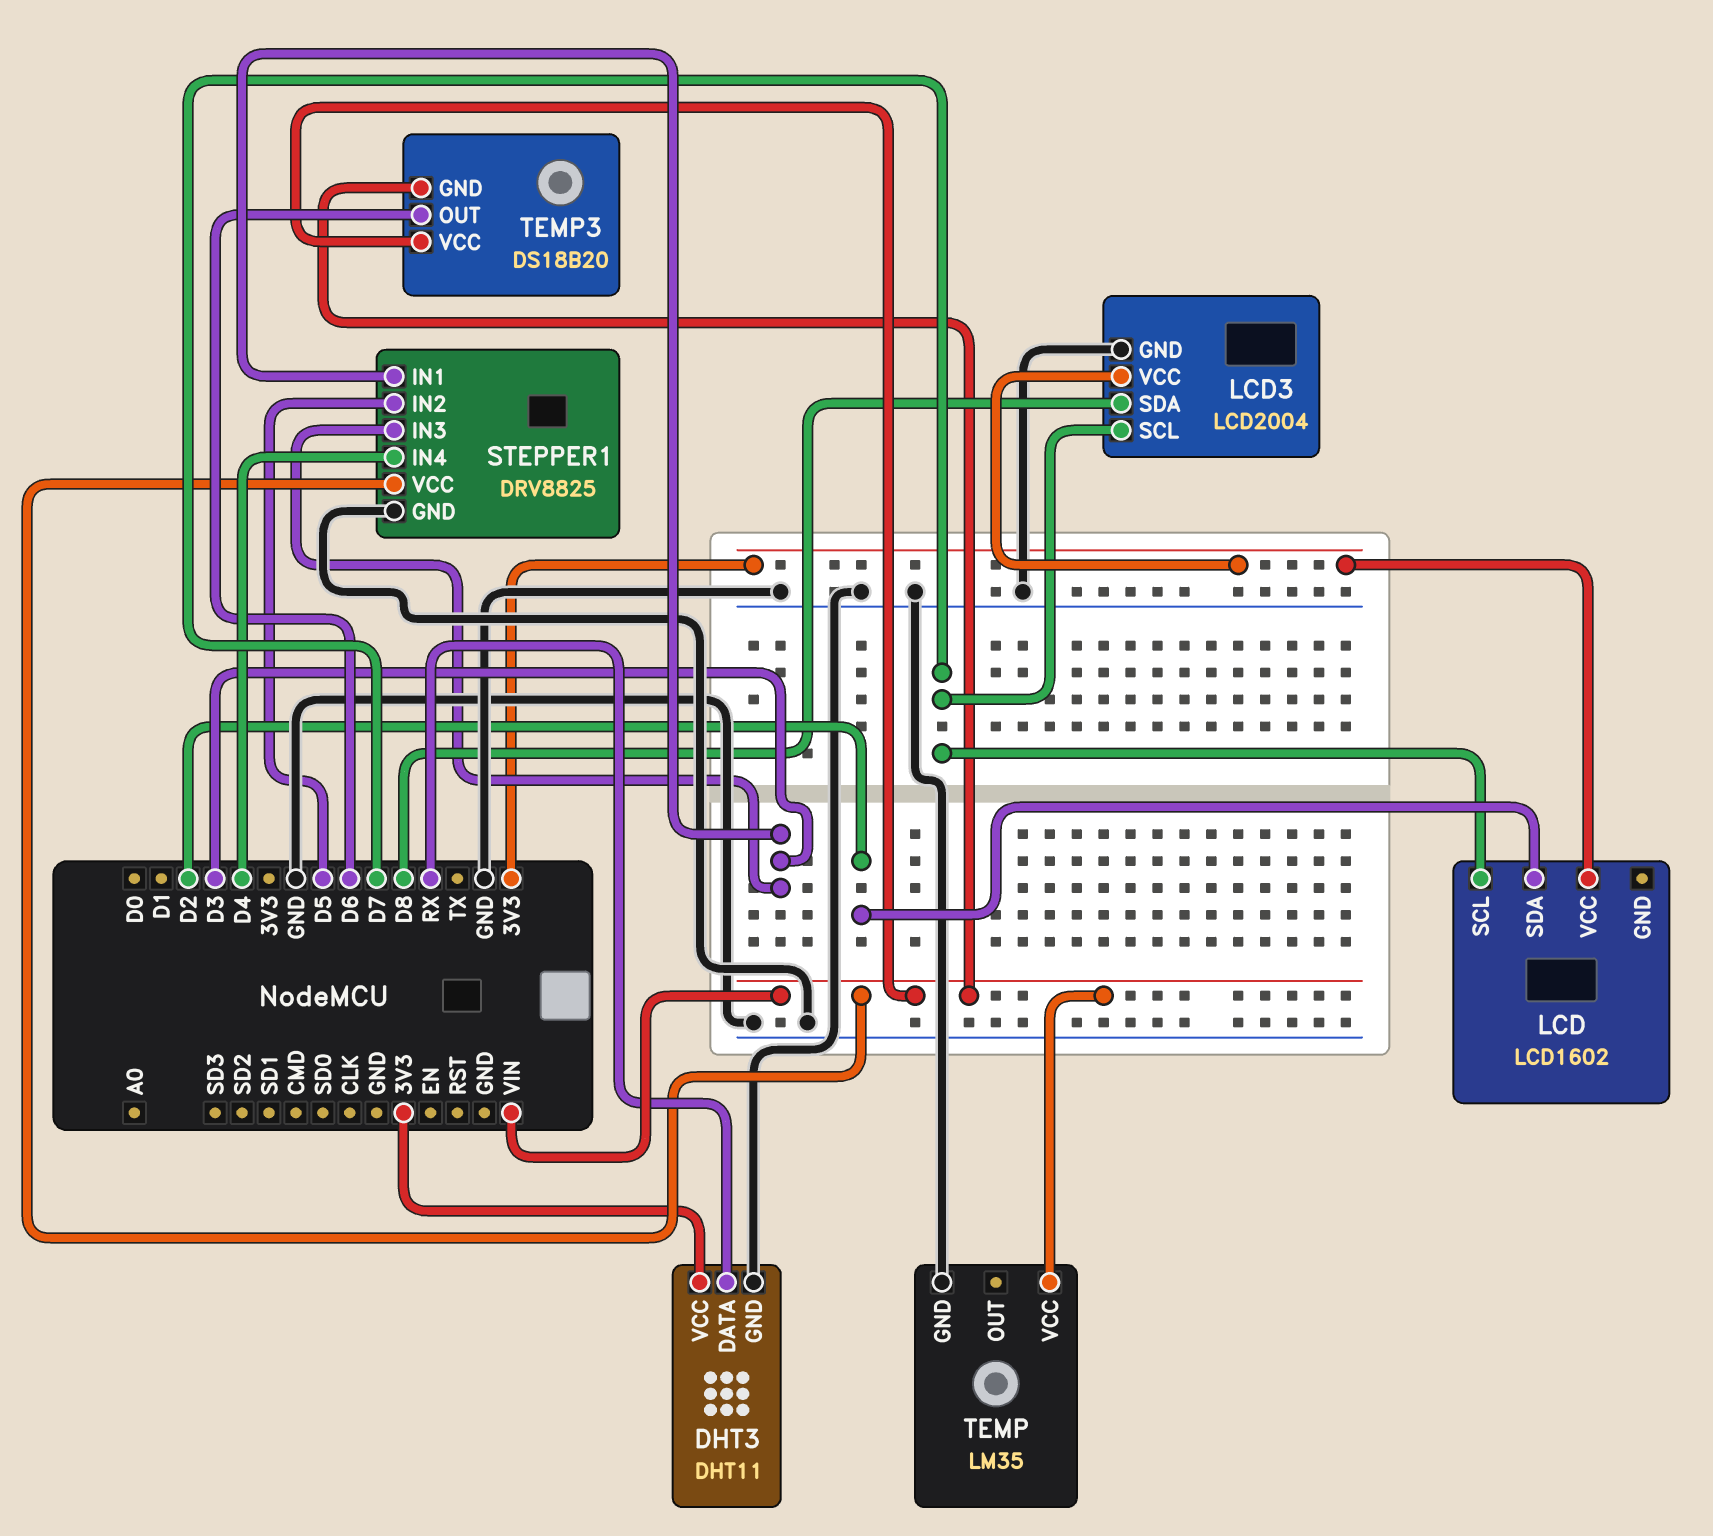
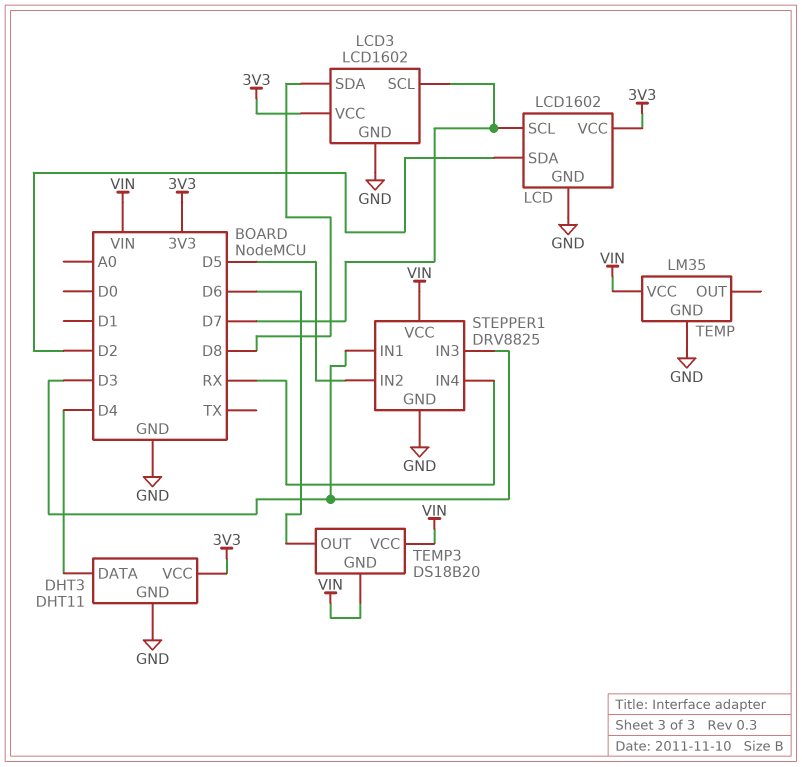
DHT3 pin DATA: RX -> D4
LCD pin GND: none -> GND
LCD3: LCD2004 -> LCD1602
STEPPER1 pin IN4: D4 -> RX

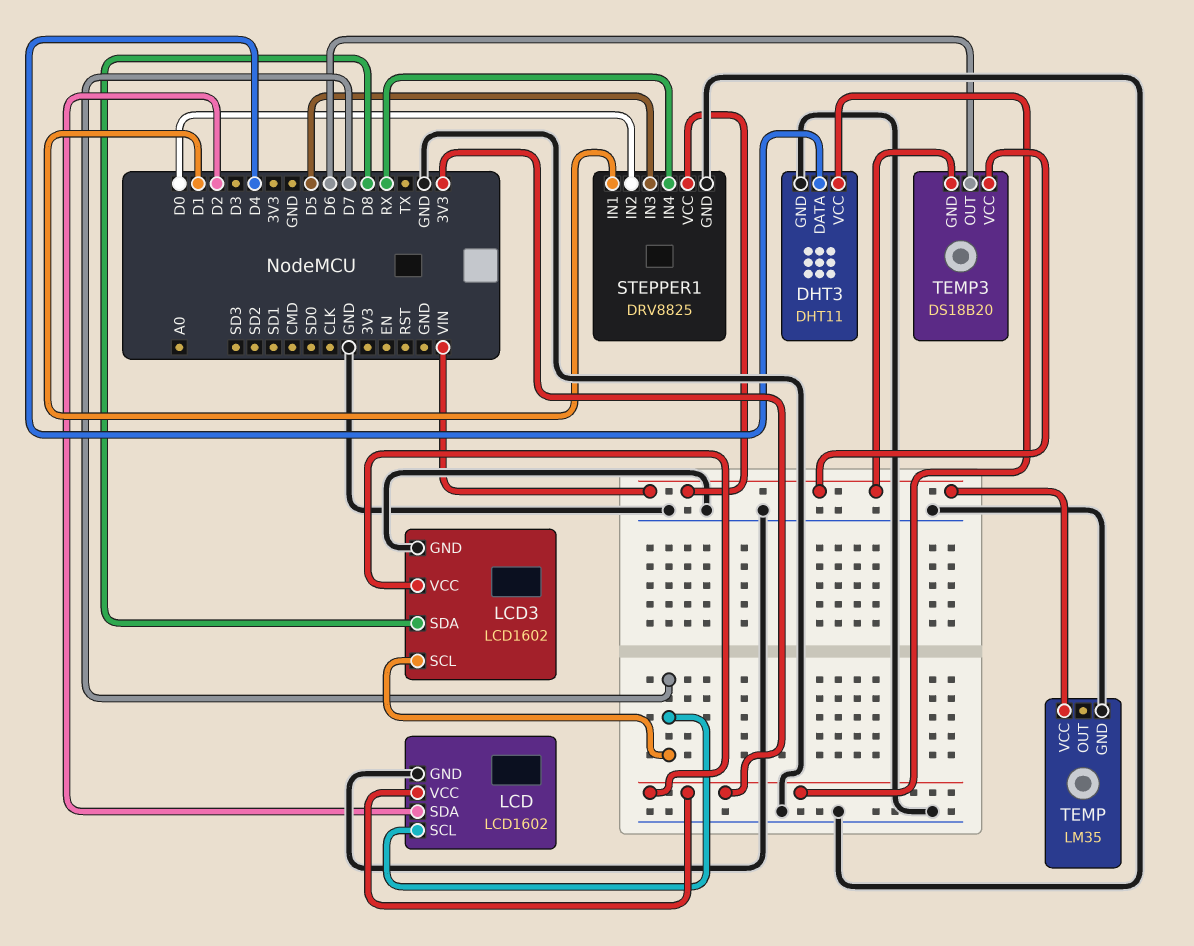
STEPPER1 pin IN1: D3 -> D1
STEPPER1 pin IN2: D5 -> D0
STEPPER1 pin IN3: D3 -> D5

